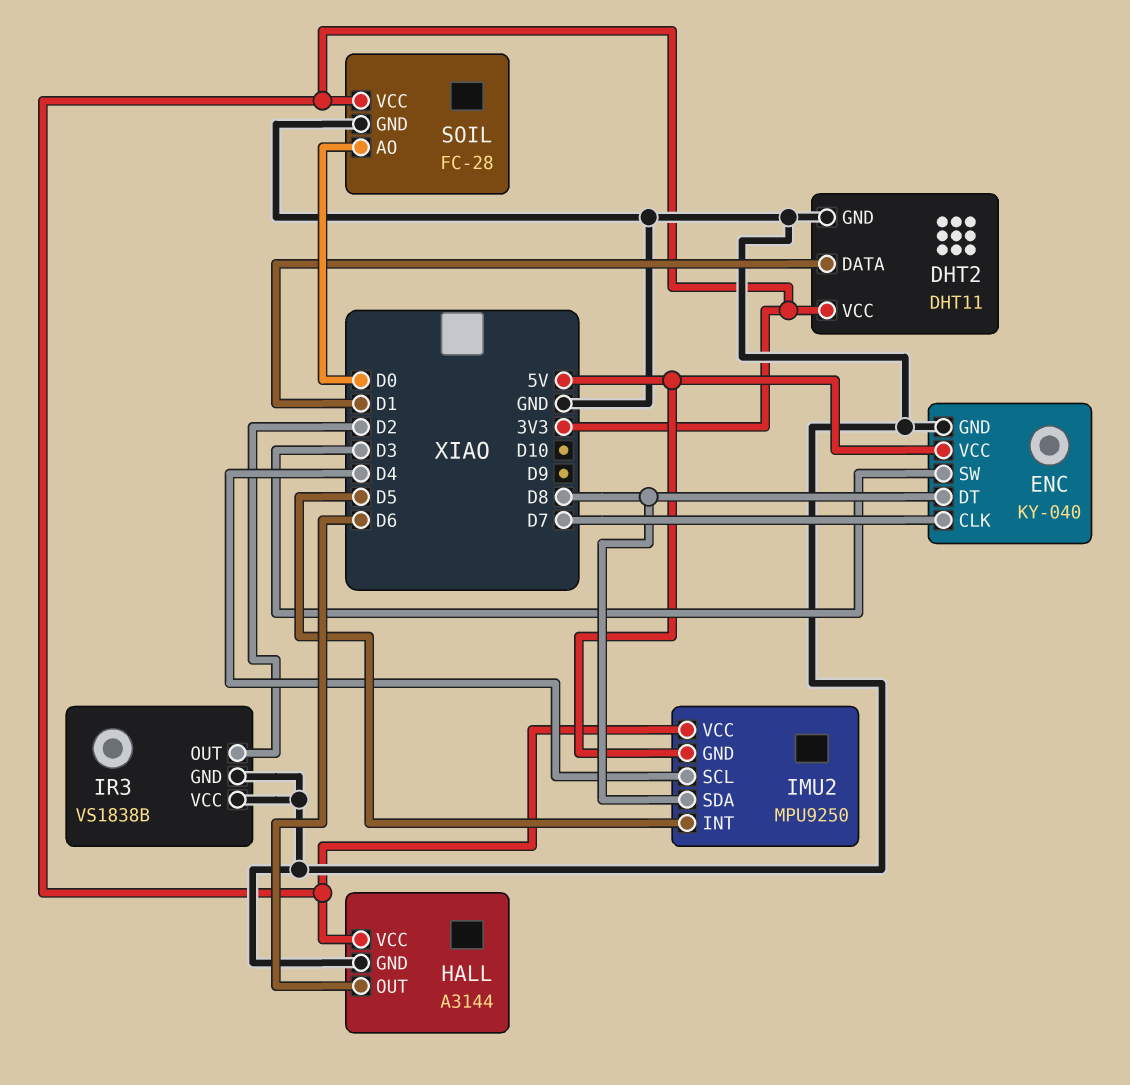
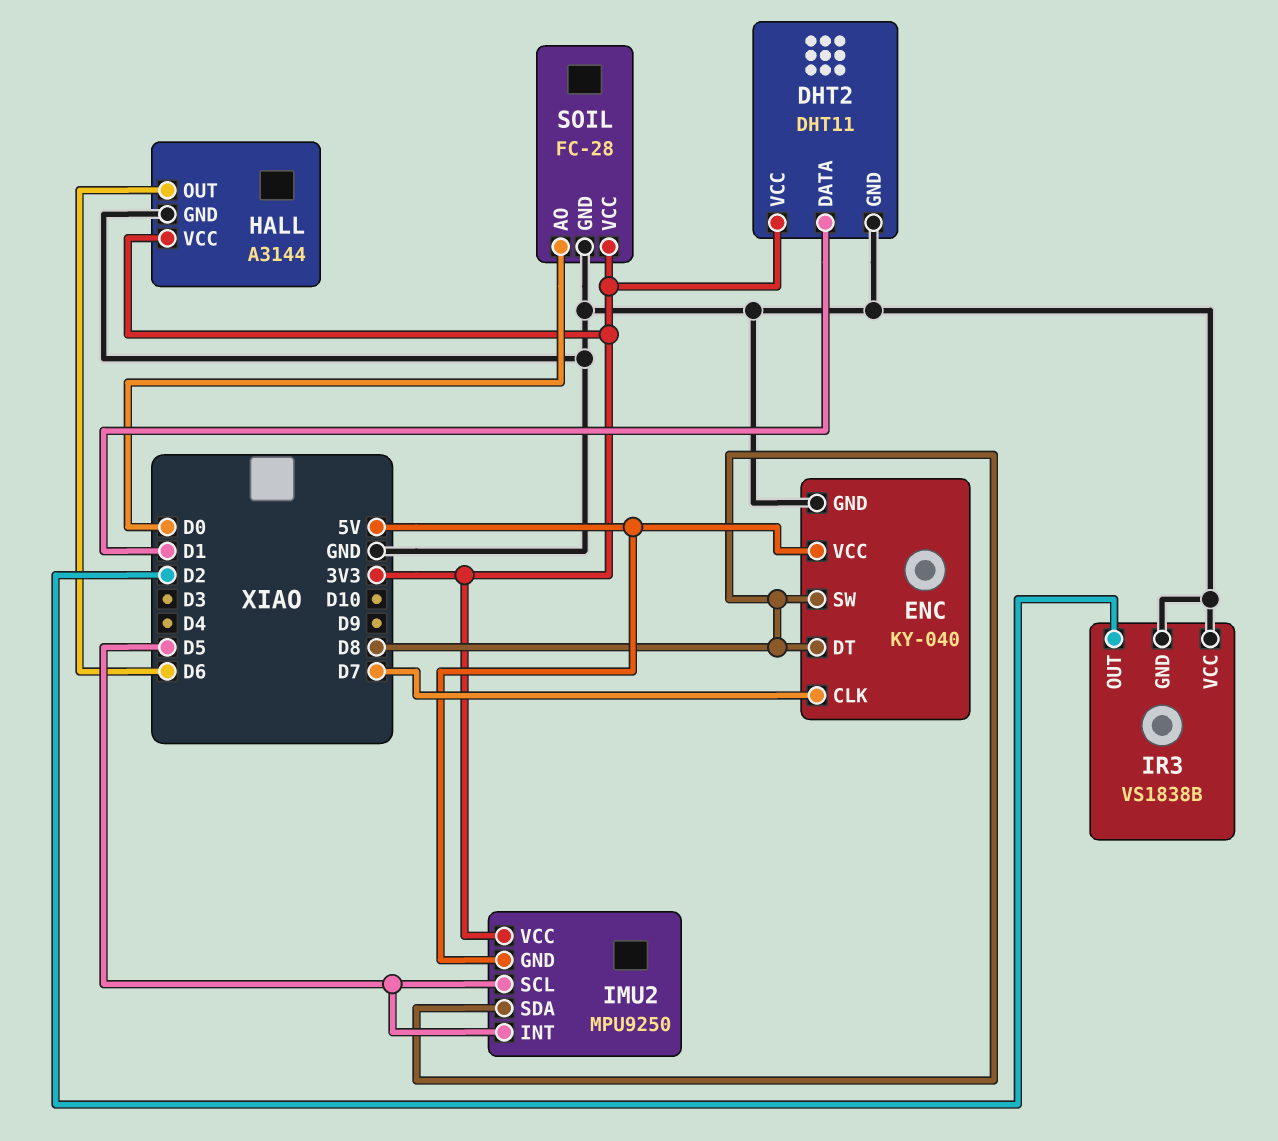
ENC pin SW: D3 -> D8
IMU2 pin SCL: D4 -> D5

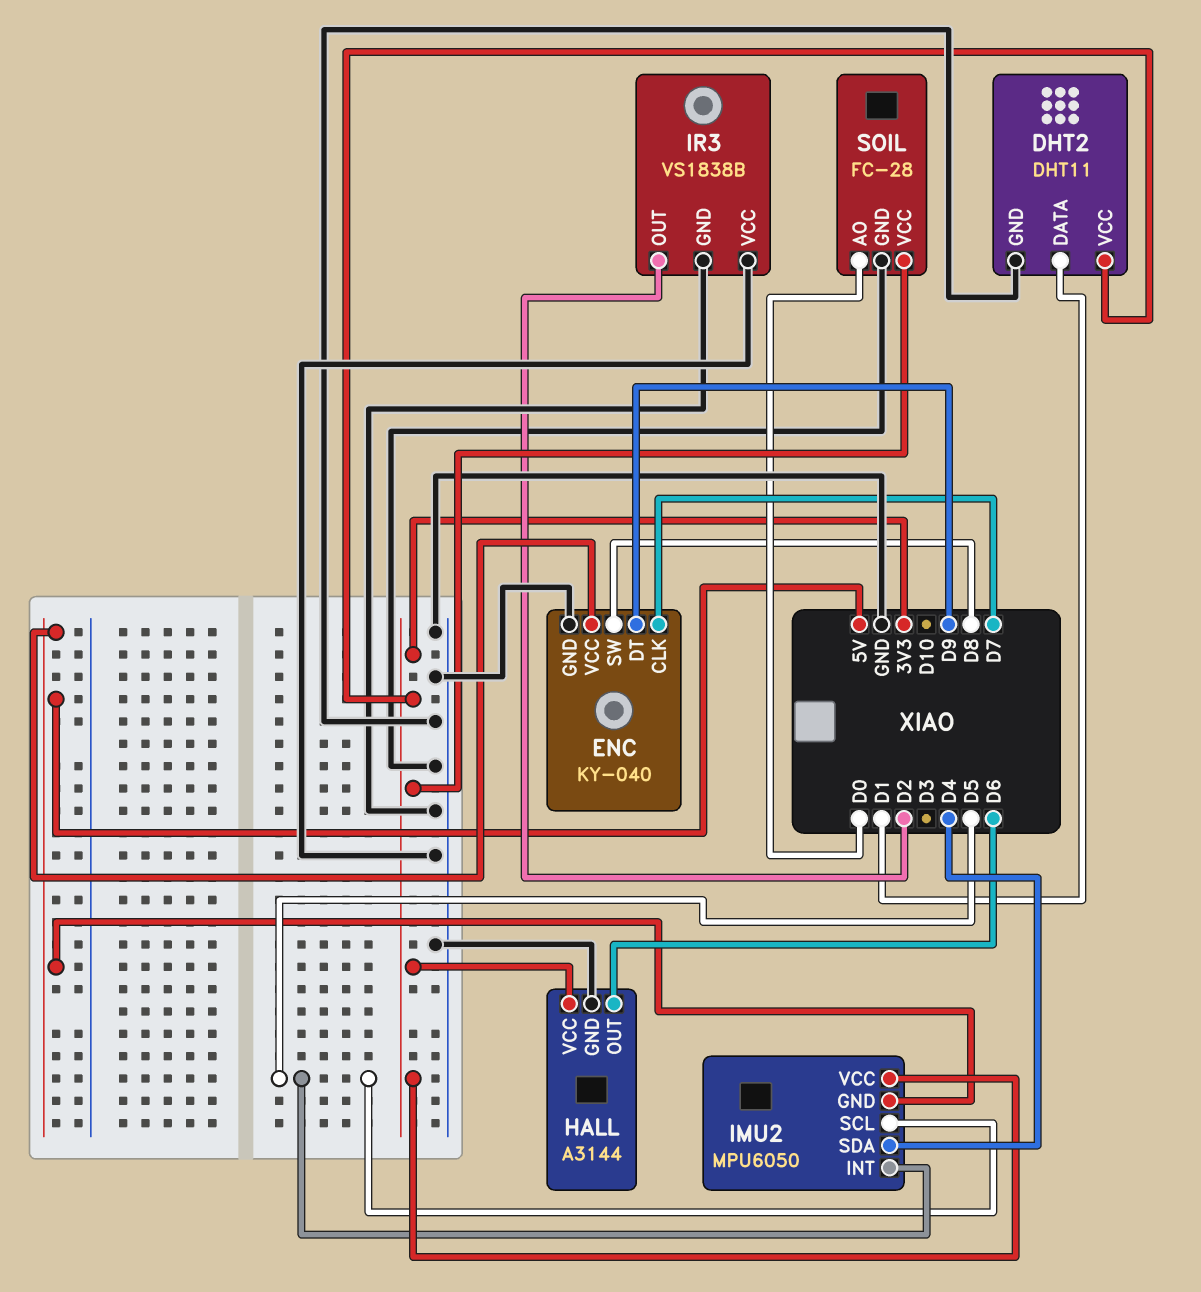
ENC pin DT: D8 -> D9
IMU2: MPU9250 -> MPU6050
IMU2 pin SDA: D8 -> D4

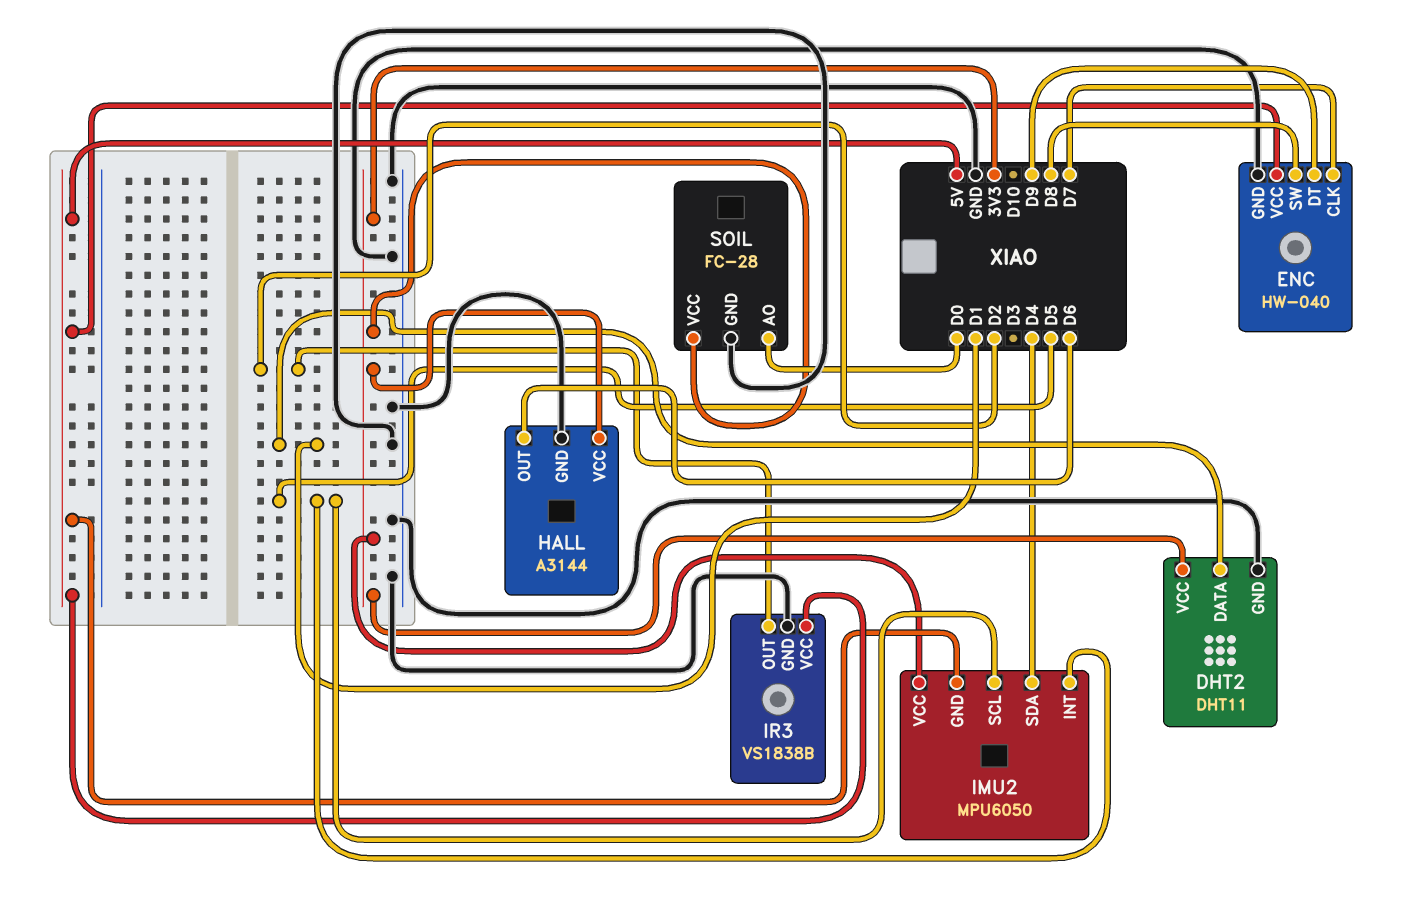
ENC: KY-040 -> HW-040
IR3 pin VCC: GND -> 5V

